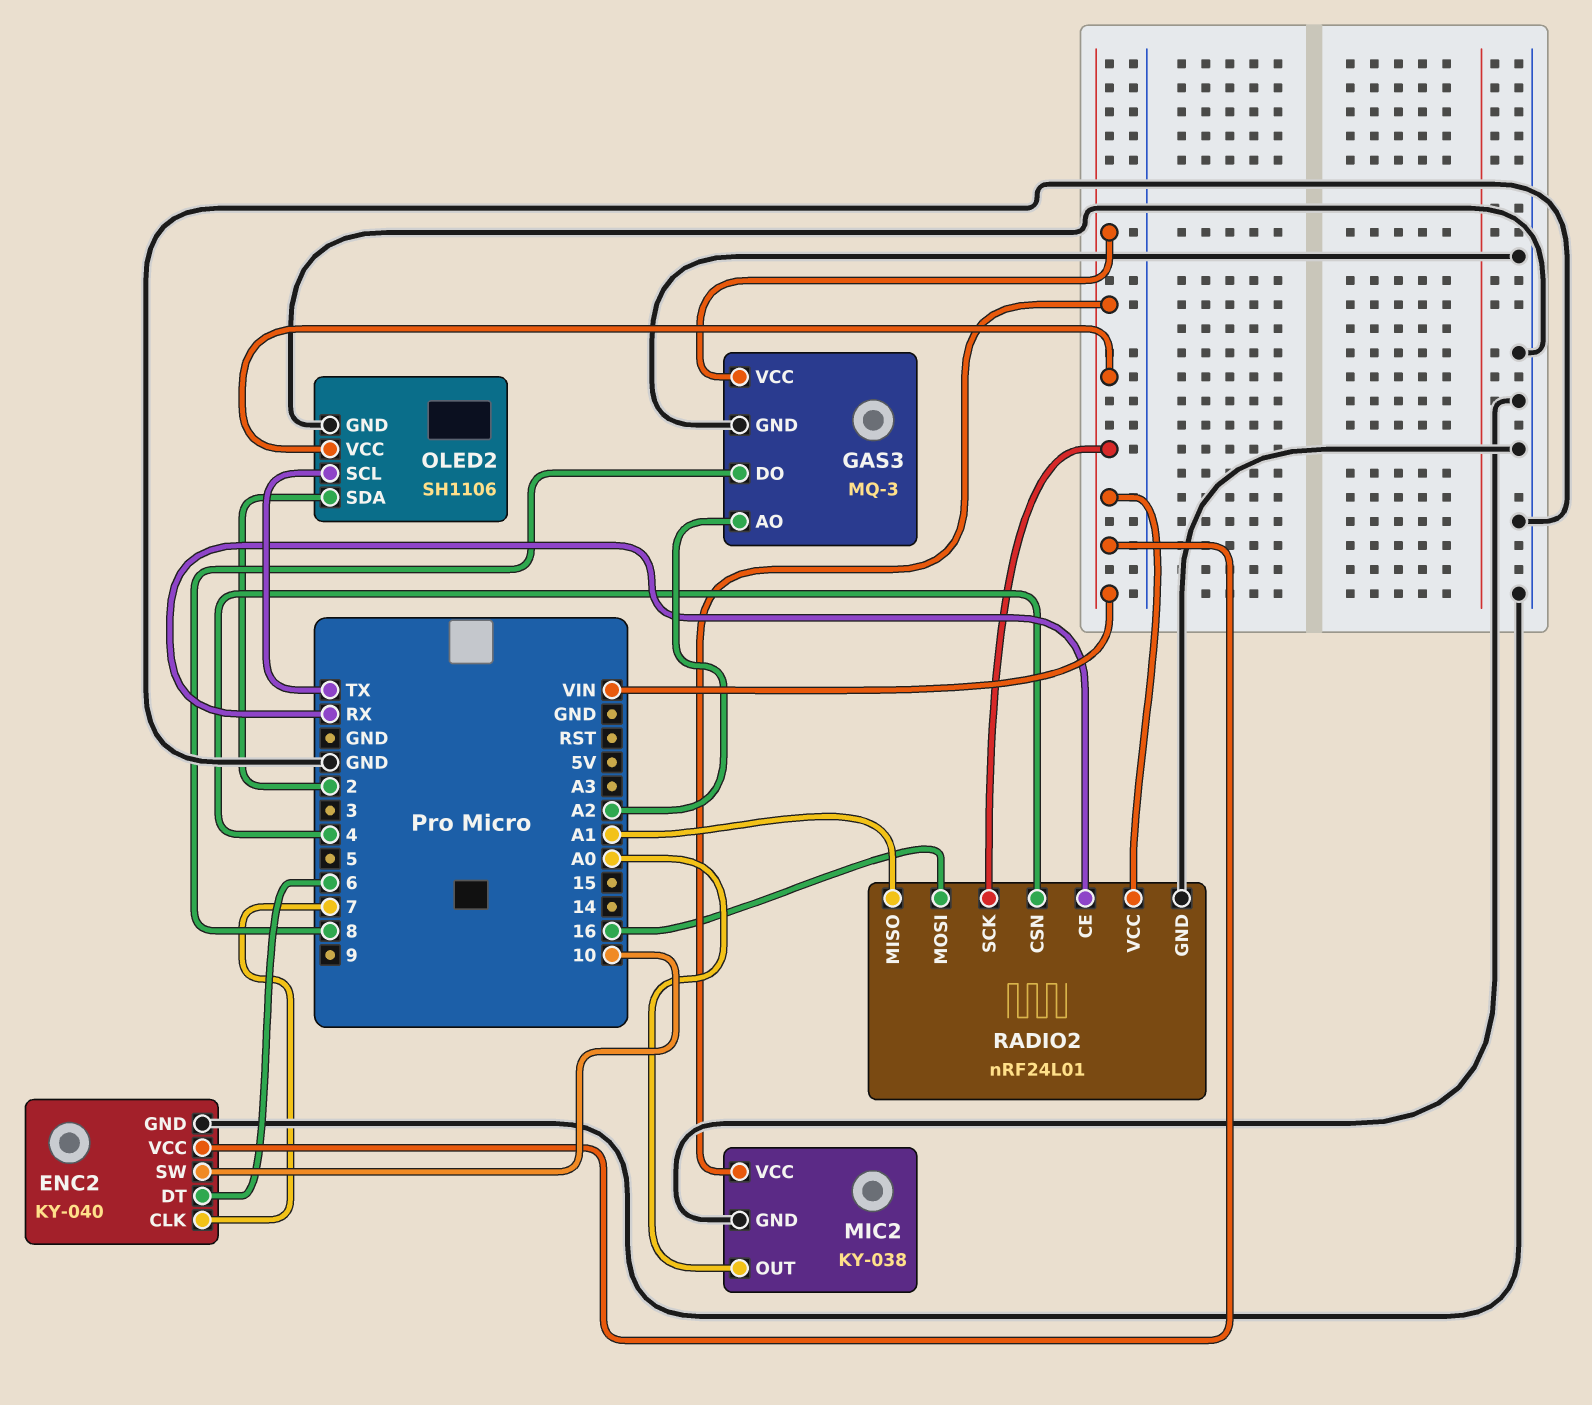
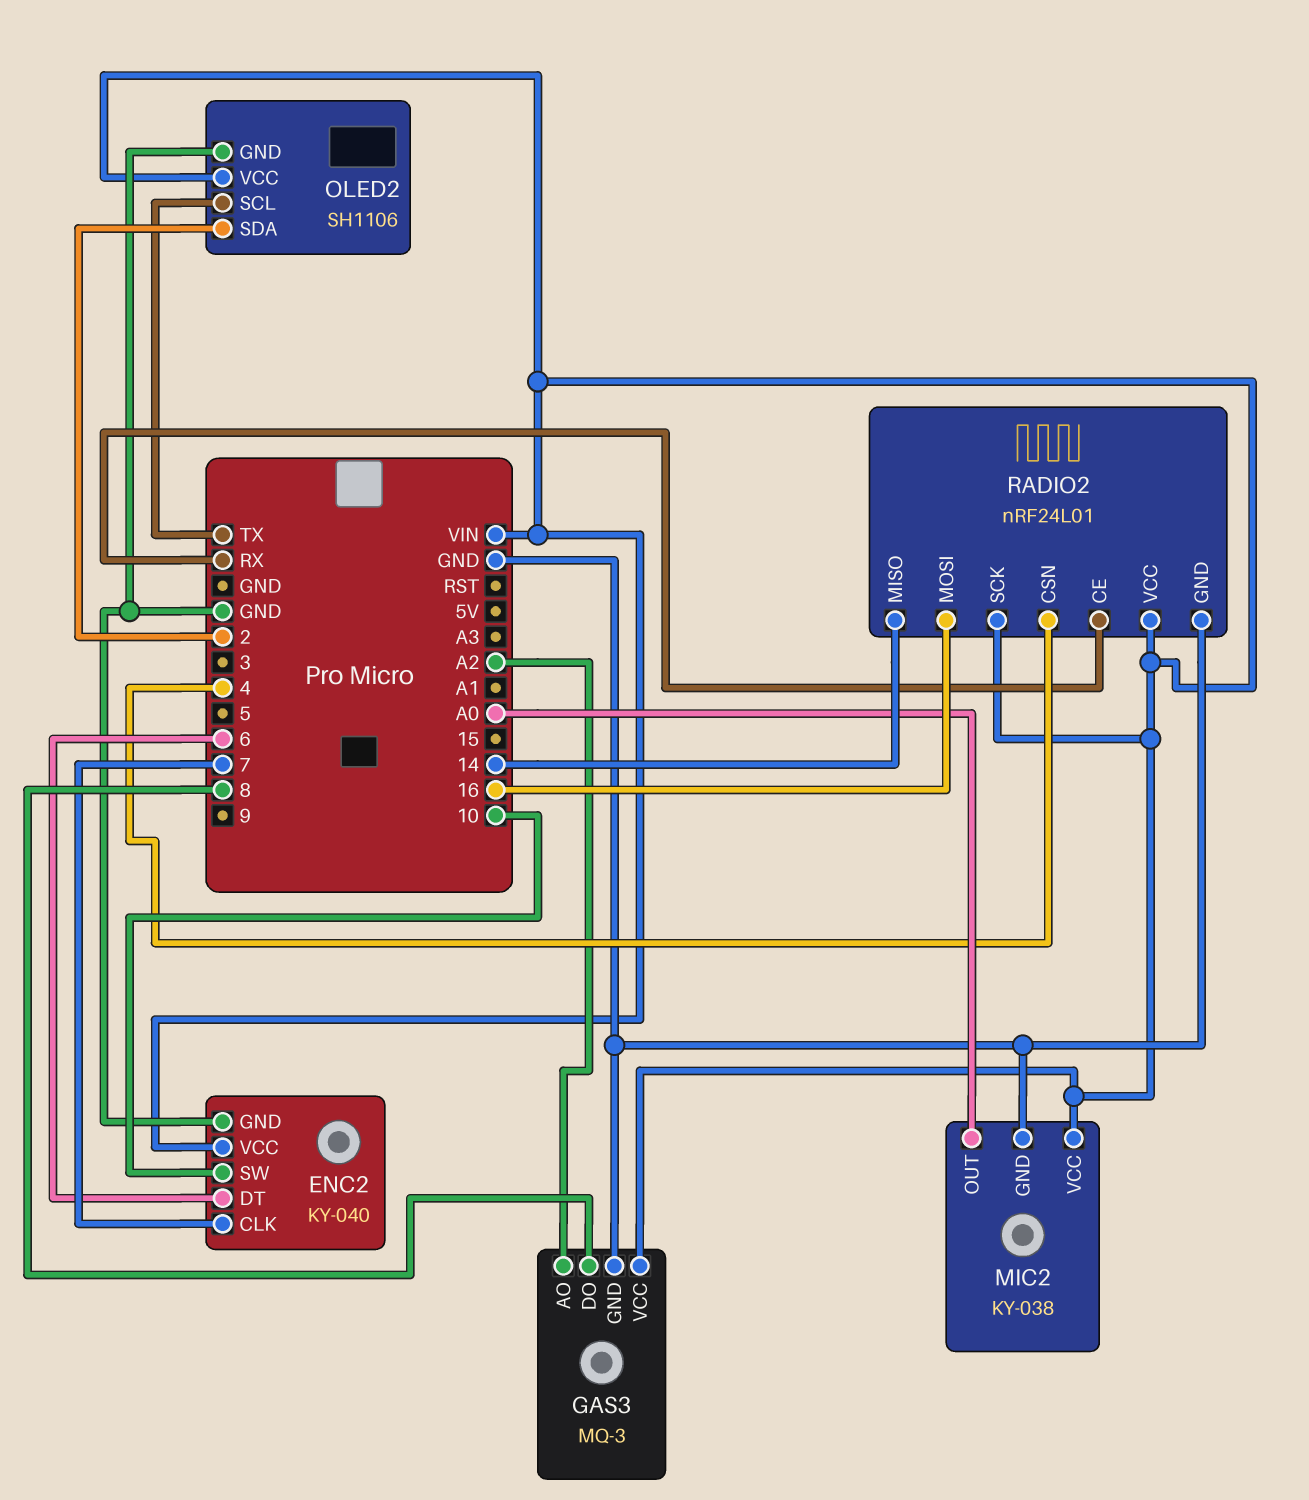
RADIO2 pin MISO: A1 -> 14

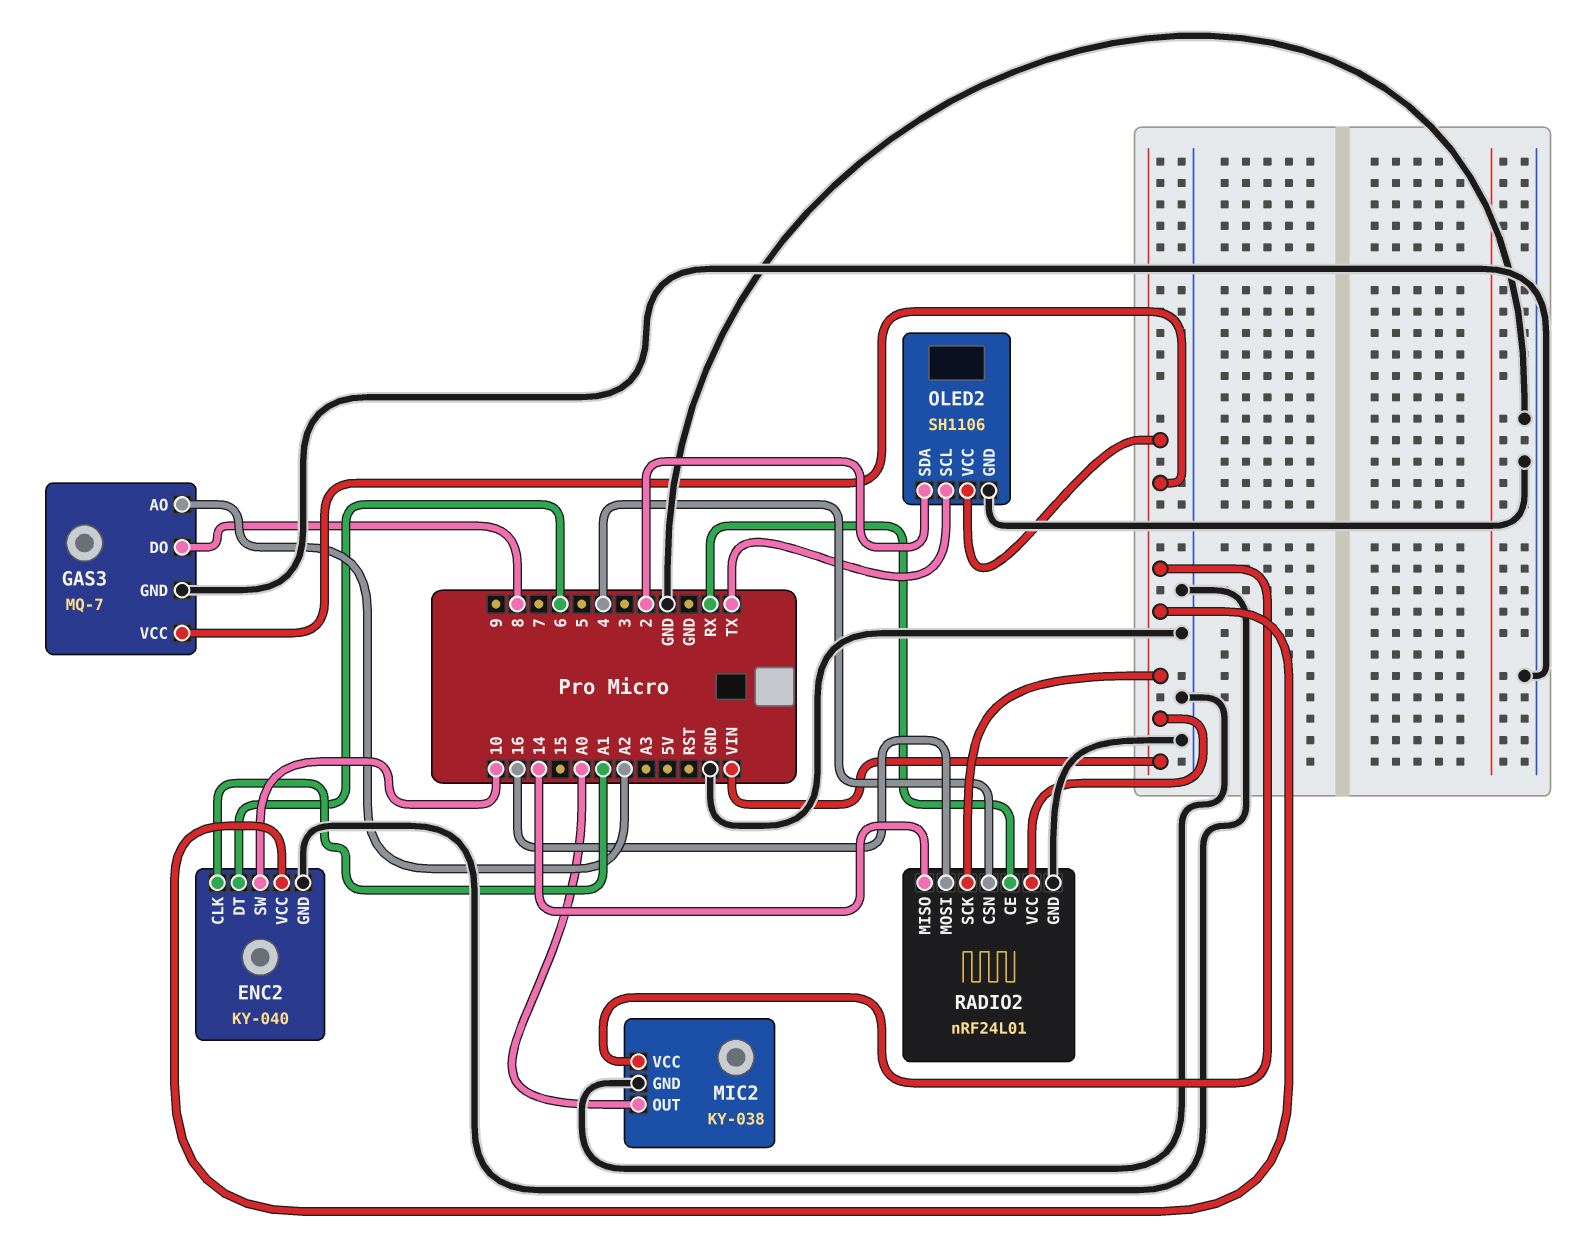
ENC2 pin CLK: 7 -> A1
GAS3: MQ-3 -> MQ-7

